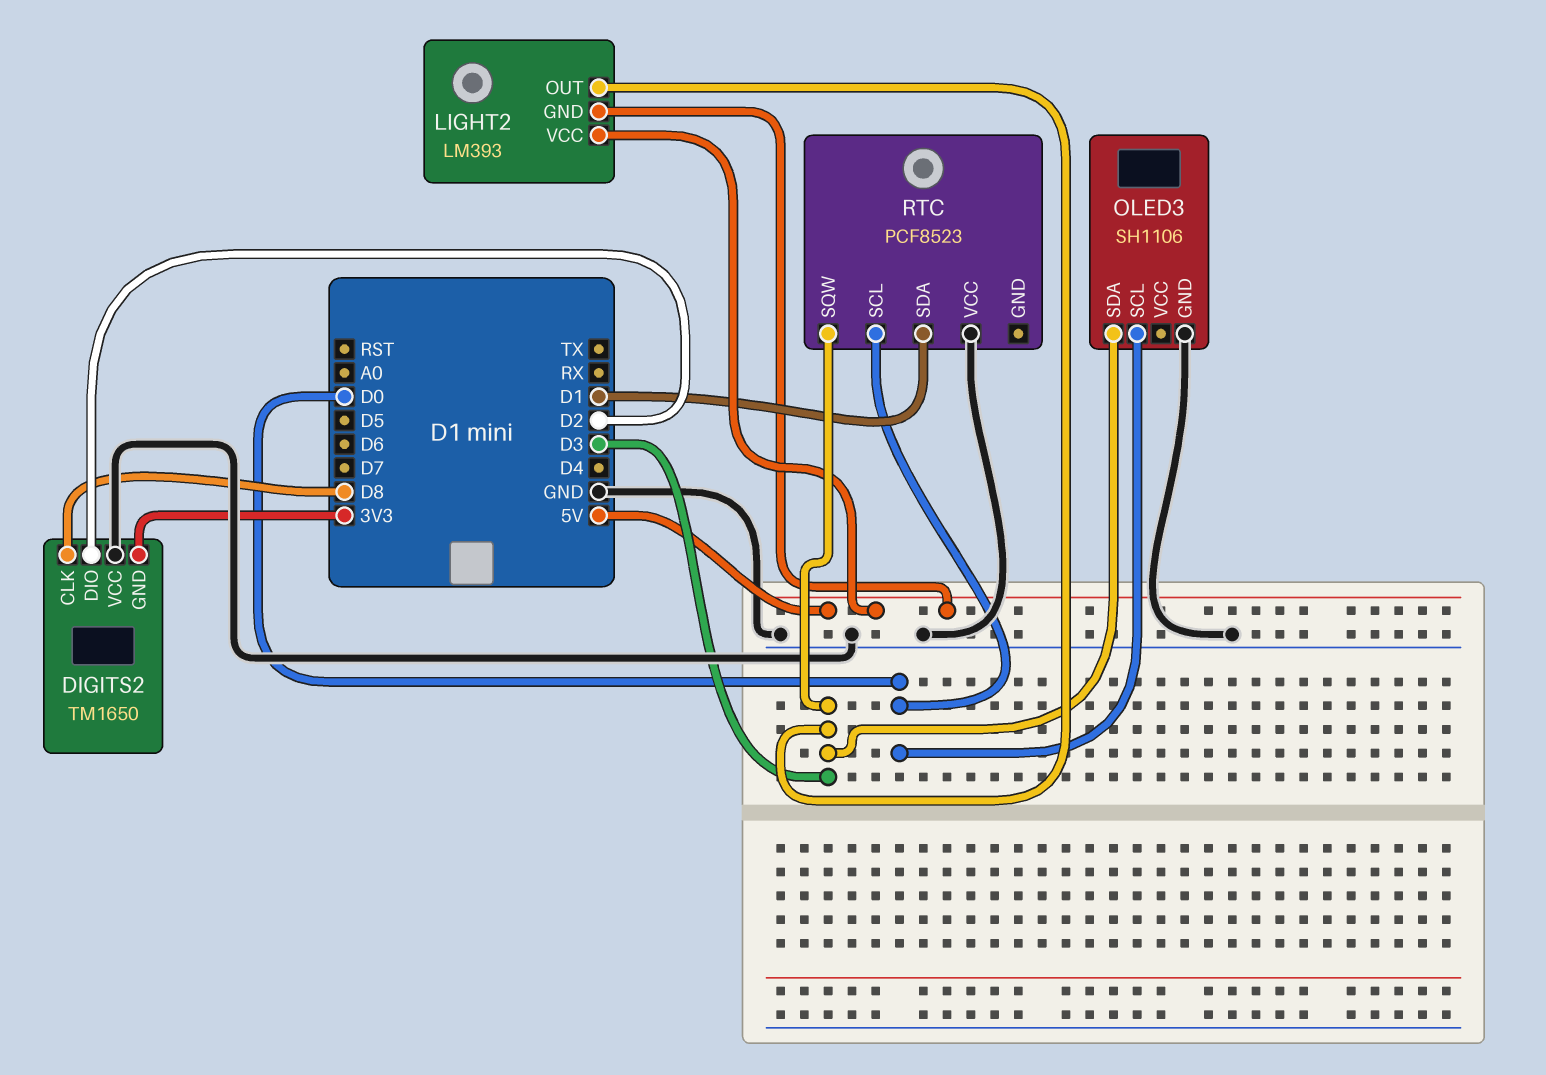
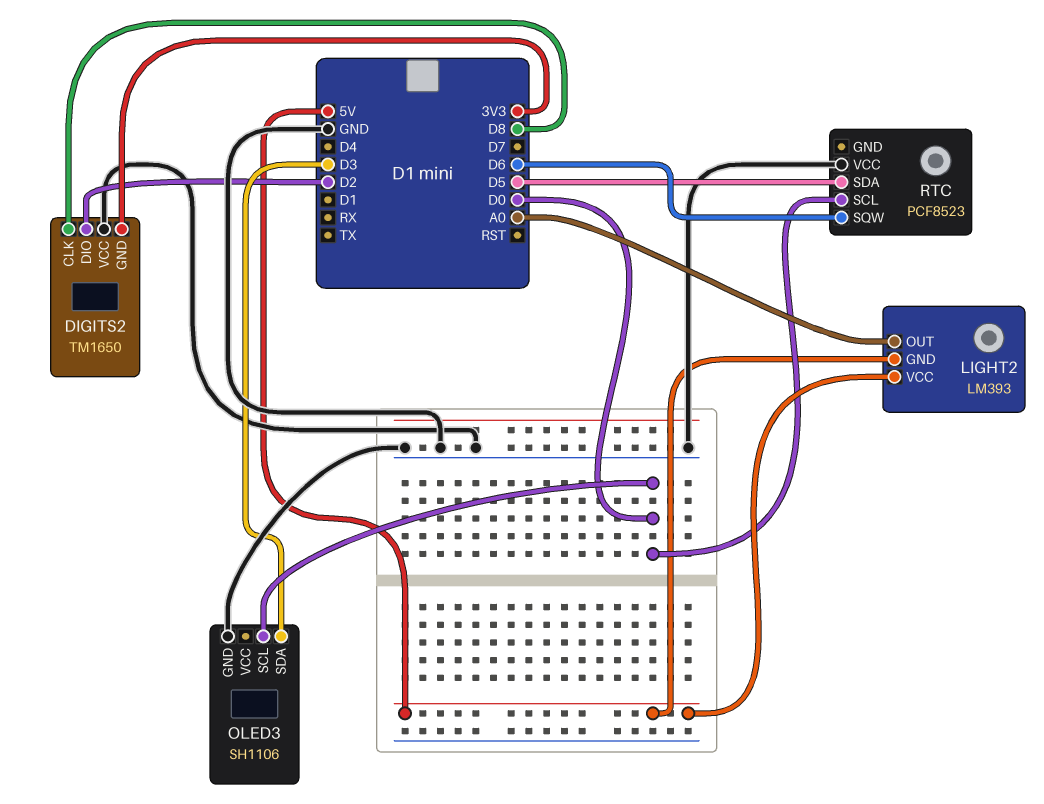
LIGHT2 pin OUT: D3 -> A0
RTC pin SDA: D1 -> D5
RTC pin SQW: D3 -> D6

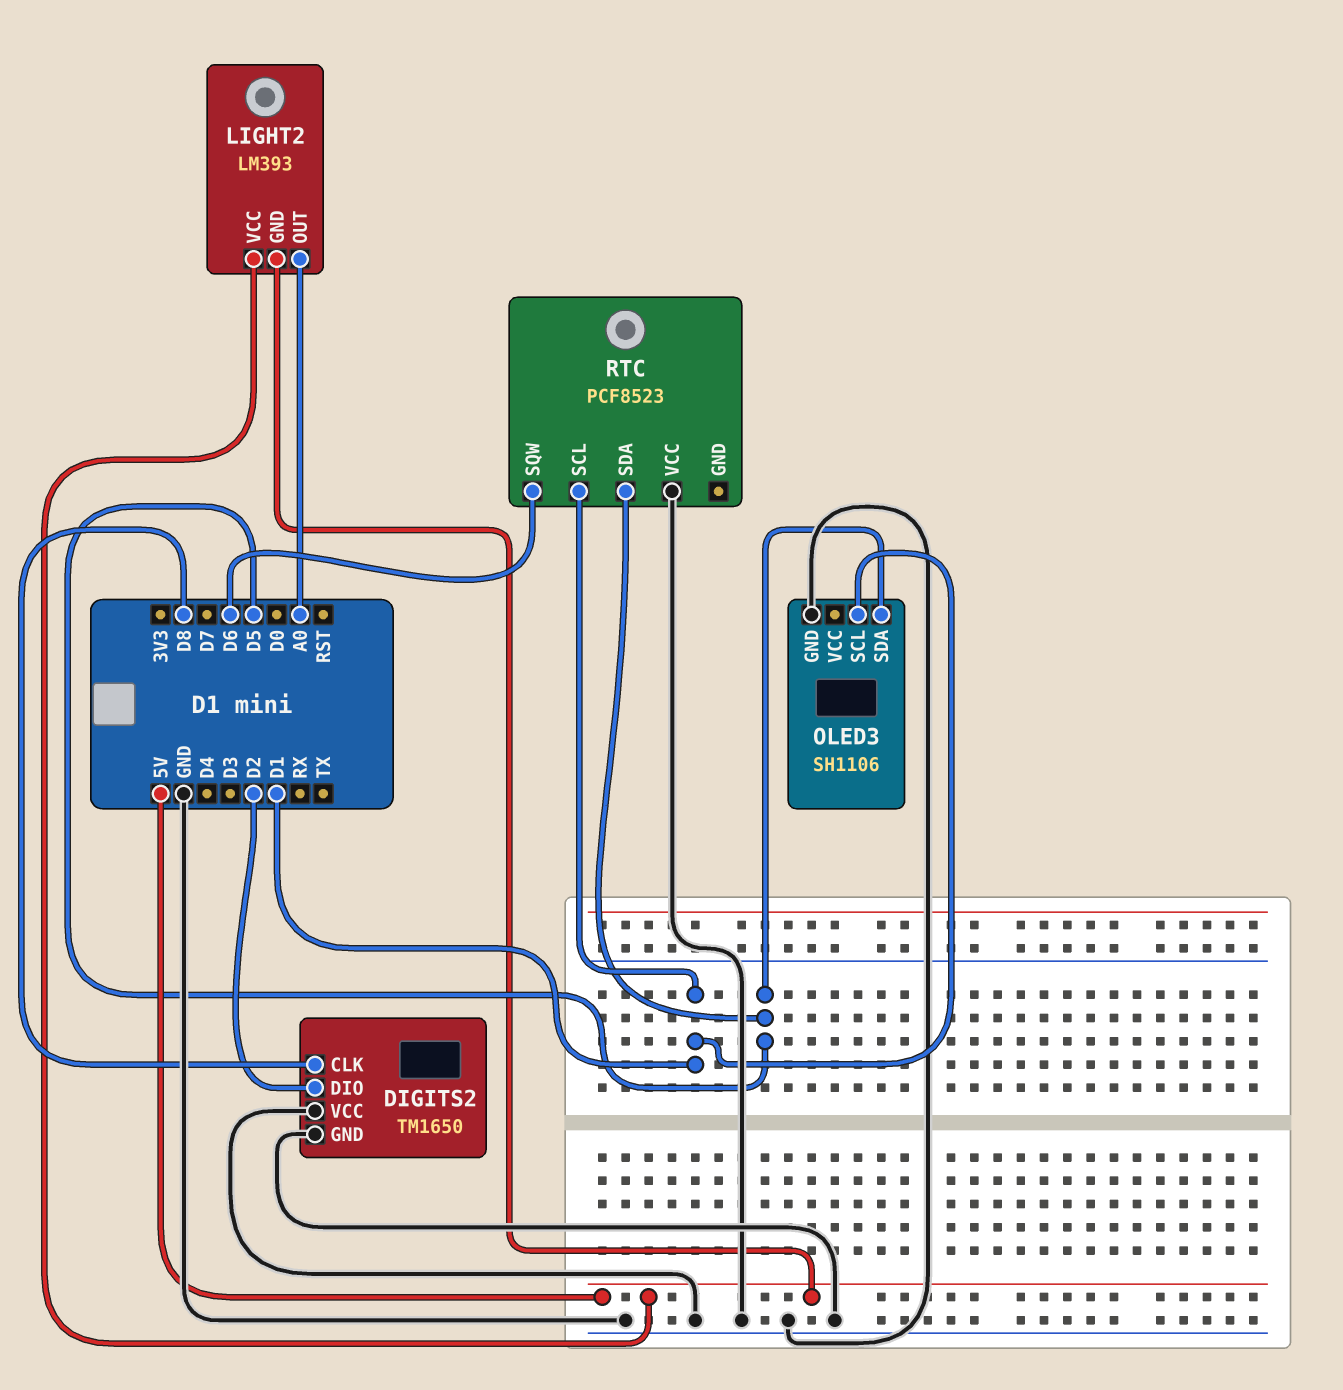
DIGITS2 pin GND: 3V3 -> GND
OLED3 pin SCL: D0 -> D1
OLED3 pin SDA: D3 -> D5
RTC pin SCL: D0 -> D1

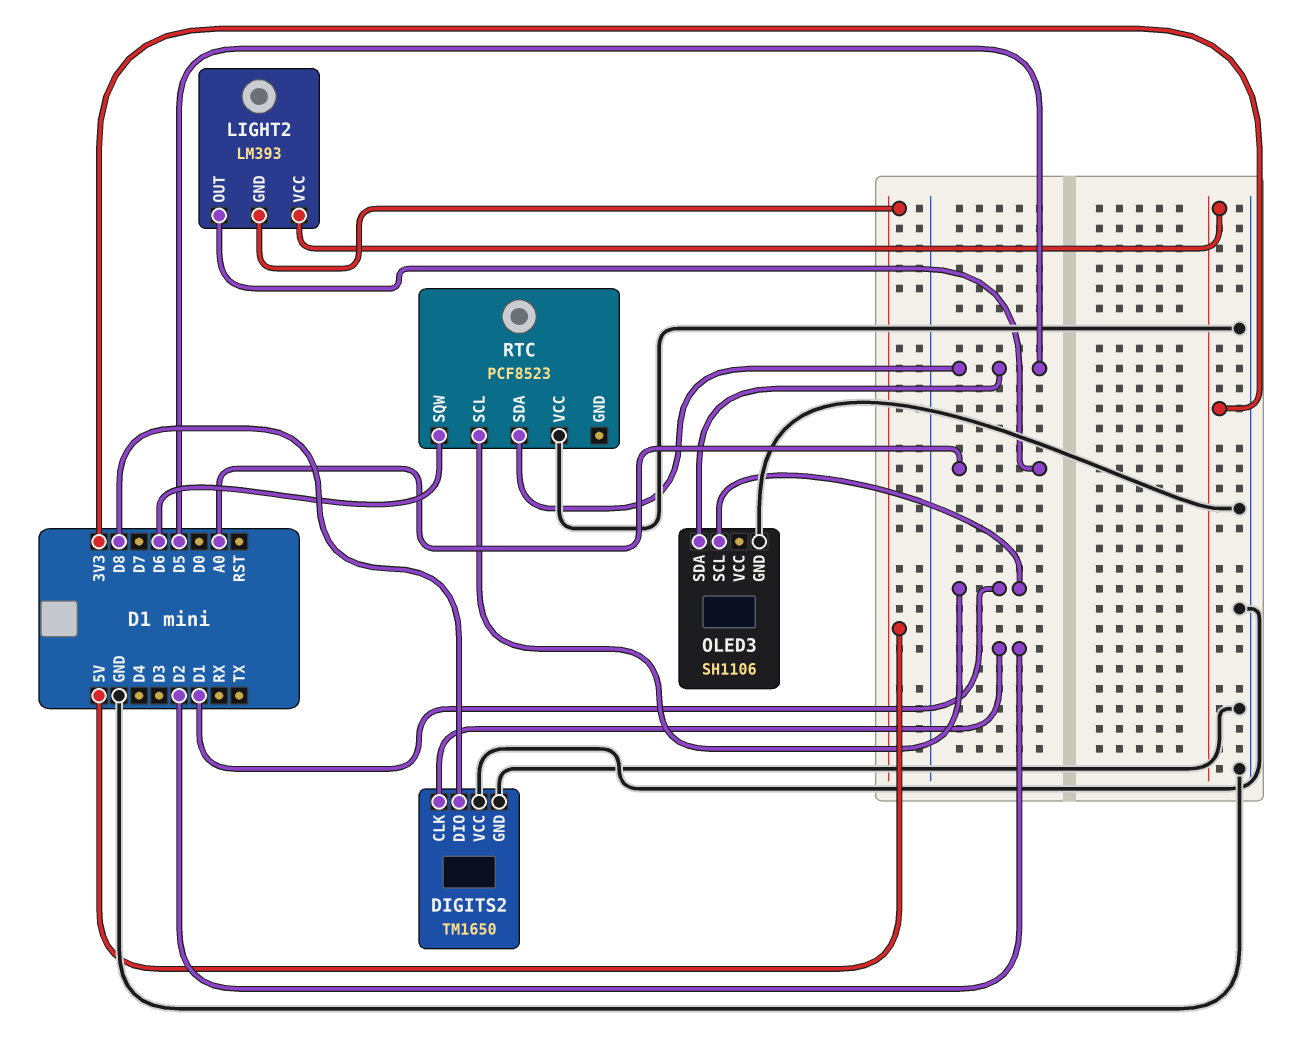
DIGITS2 pin CLK: D8 -> D2
DIGITS2 pin DIO: D2 -> D8
LIGHT2 pin VCC: 5V -> 3V3

